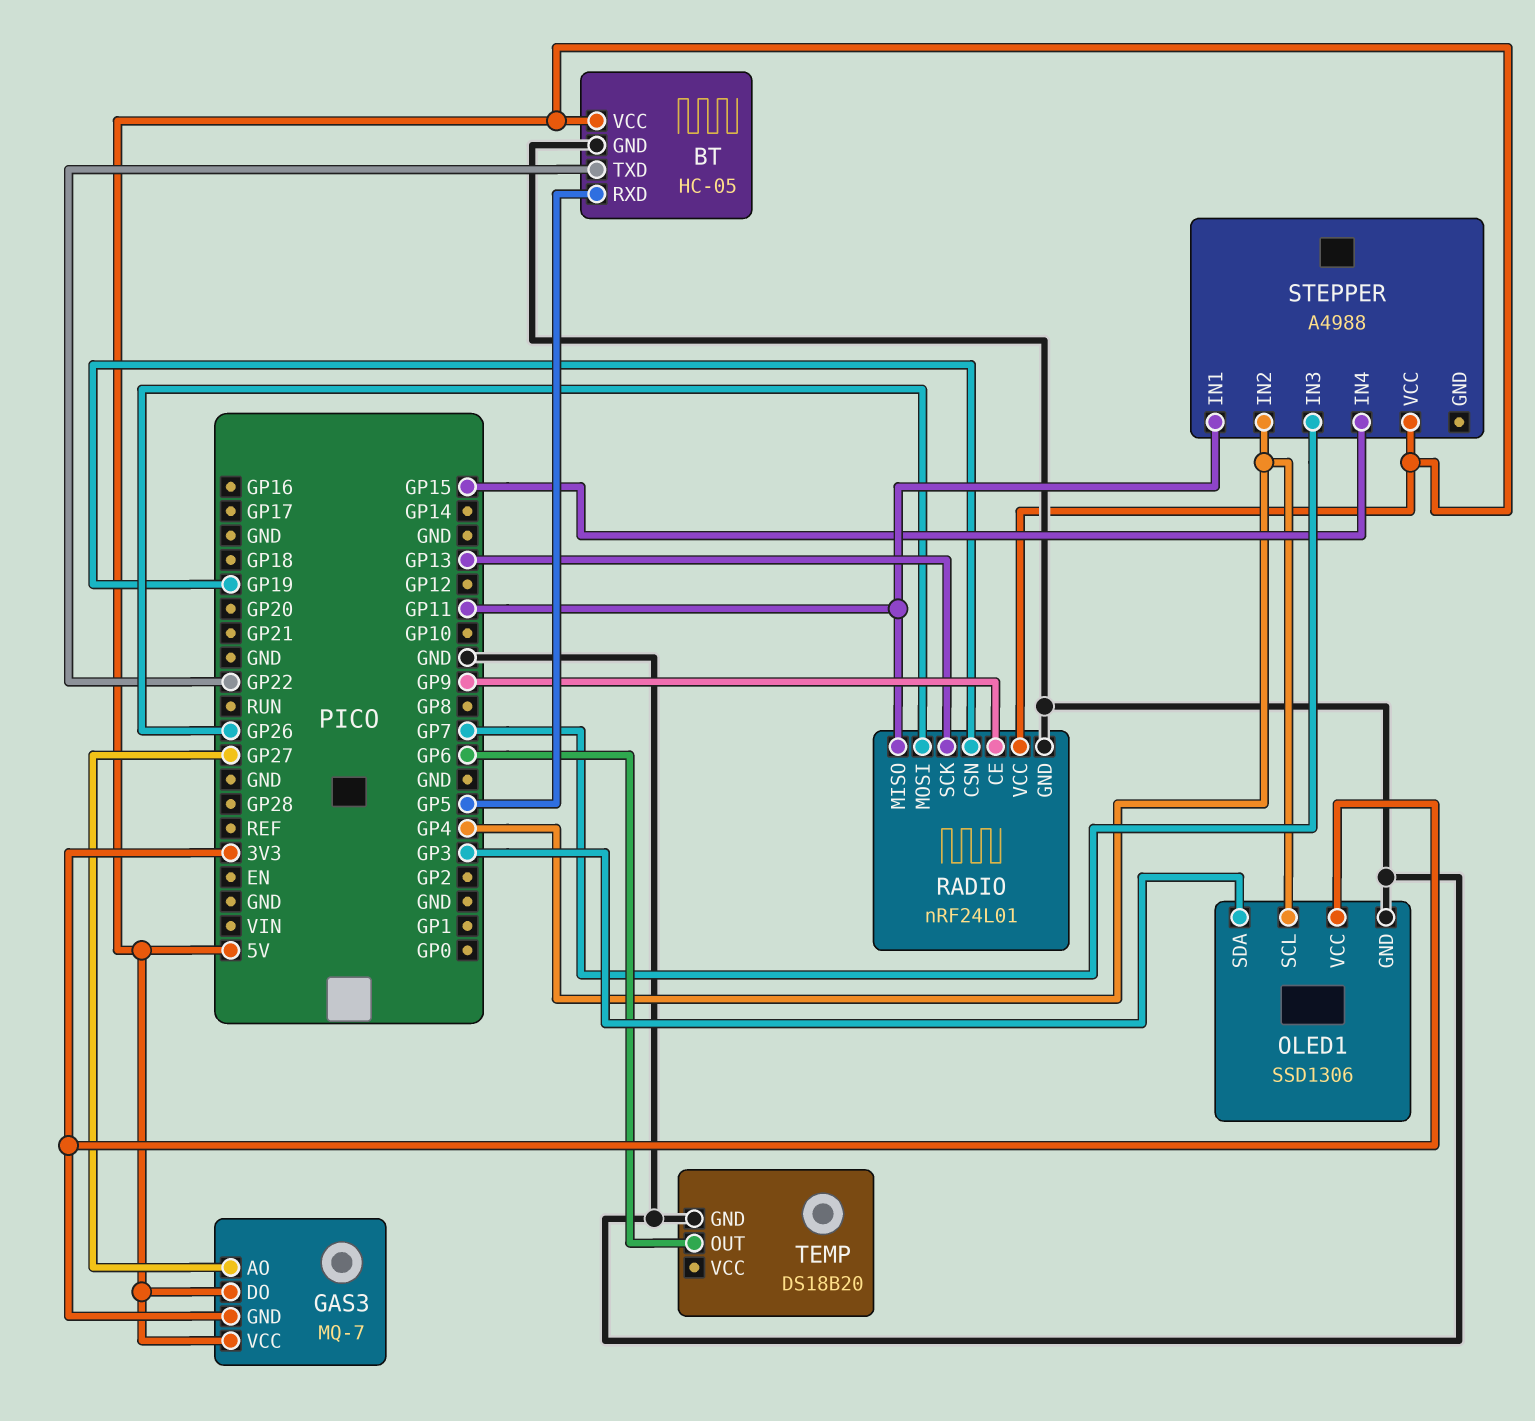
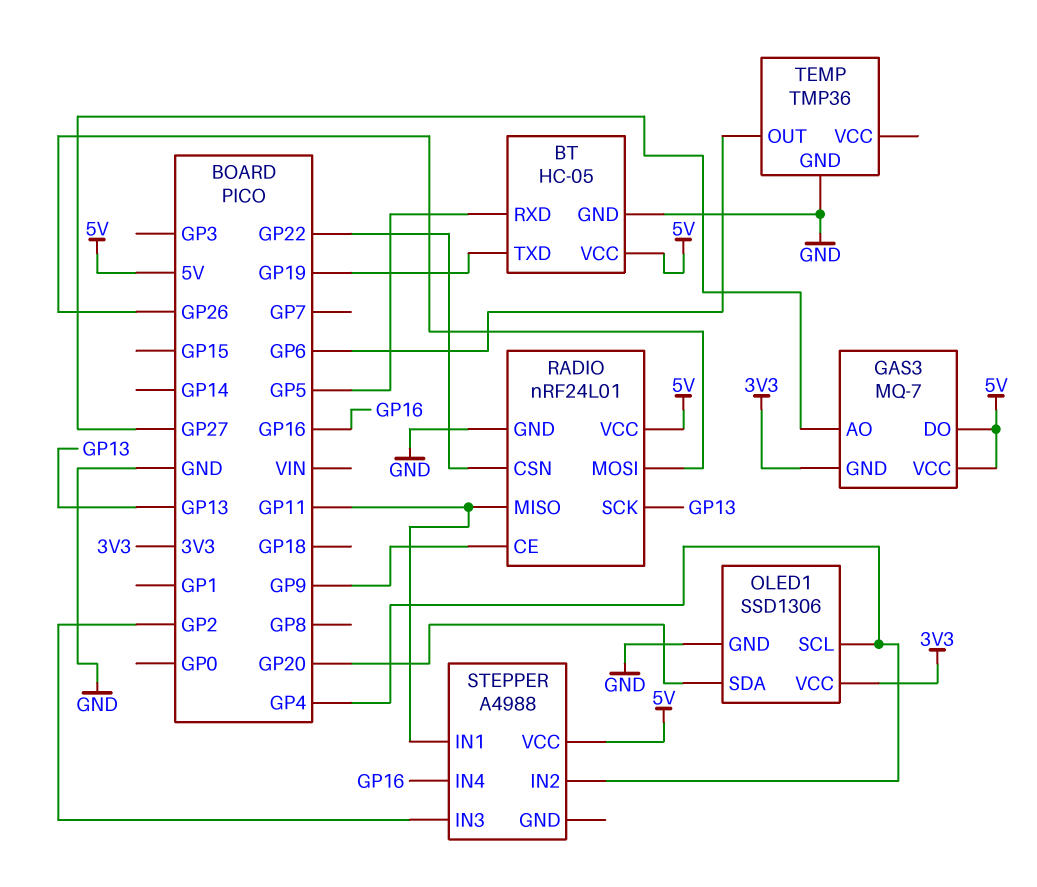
BT pin TXD: GP22 -> GP19
OLED1 pin SDA: GP3 -> GP20
RADIO pin CSN: GP19 -> GP22
STEPPER pin IN3: GP7 -> GP2
STEPPER pin IN4: GP15 -> GP16
TEMP: DS18B20 -> TMP36

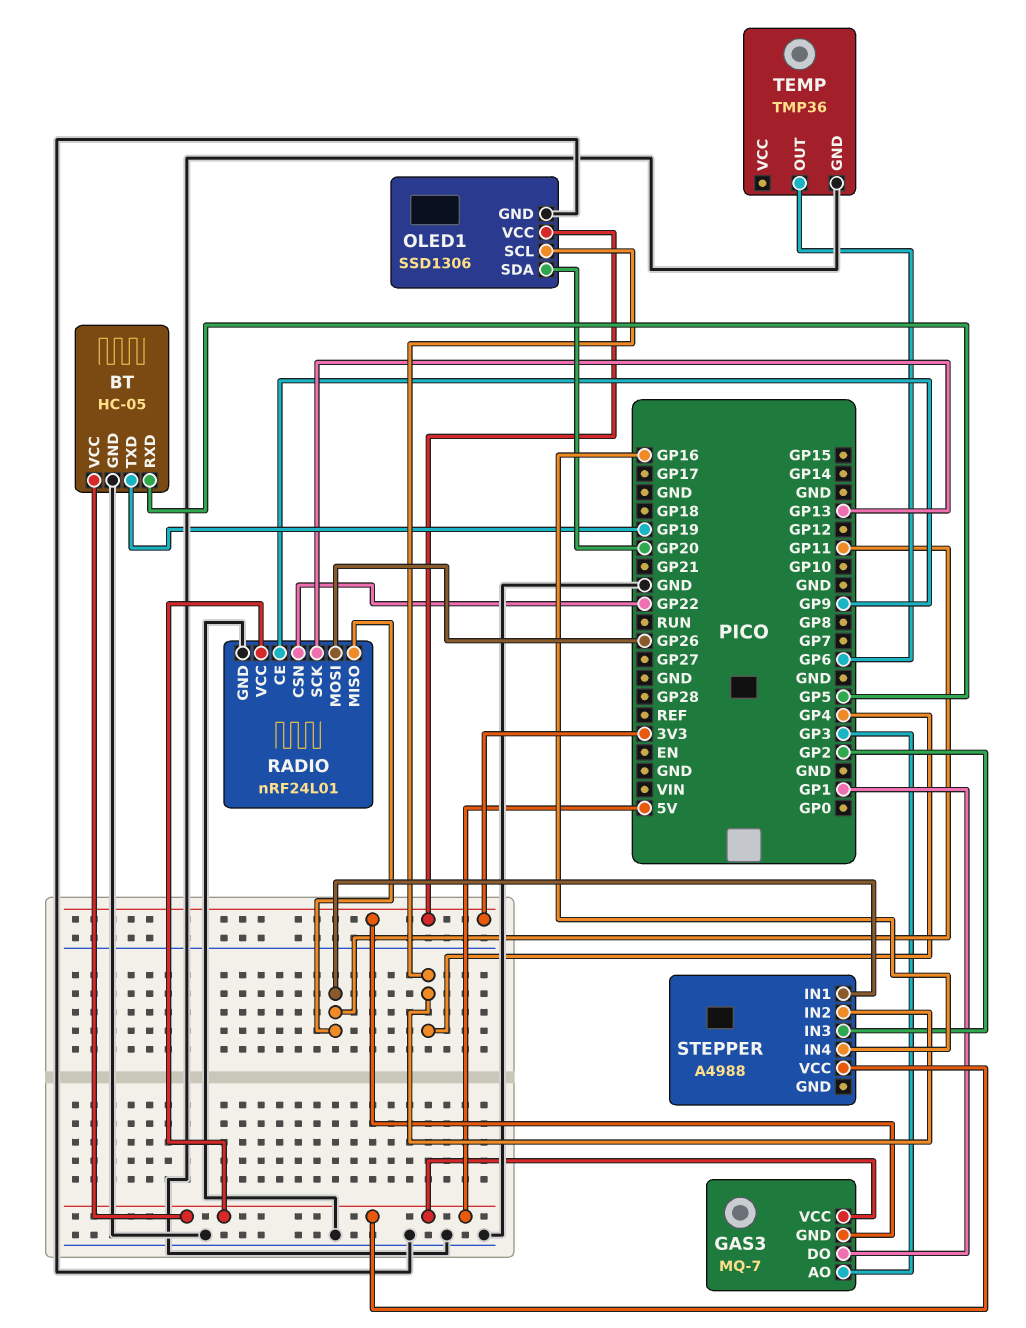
GAS3 pin AO: GP27 -> GP3
GAS3 pin DO: 5V -> GP1

